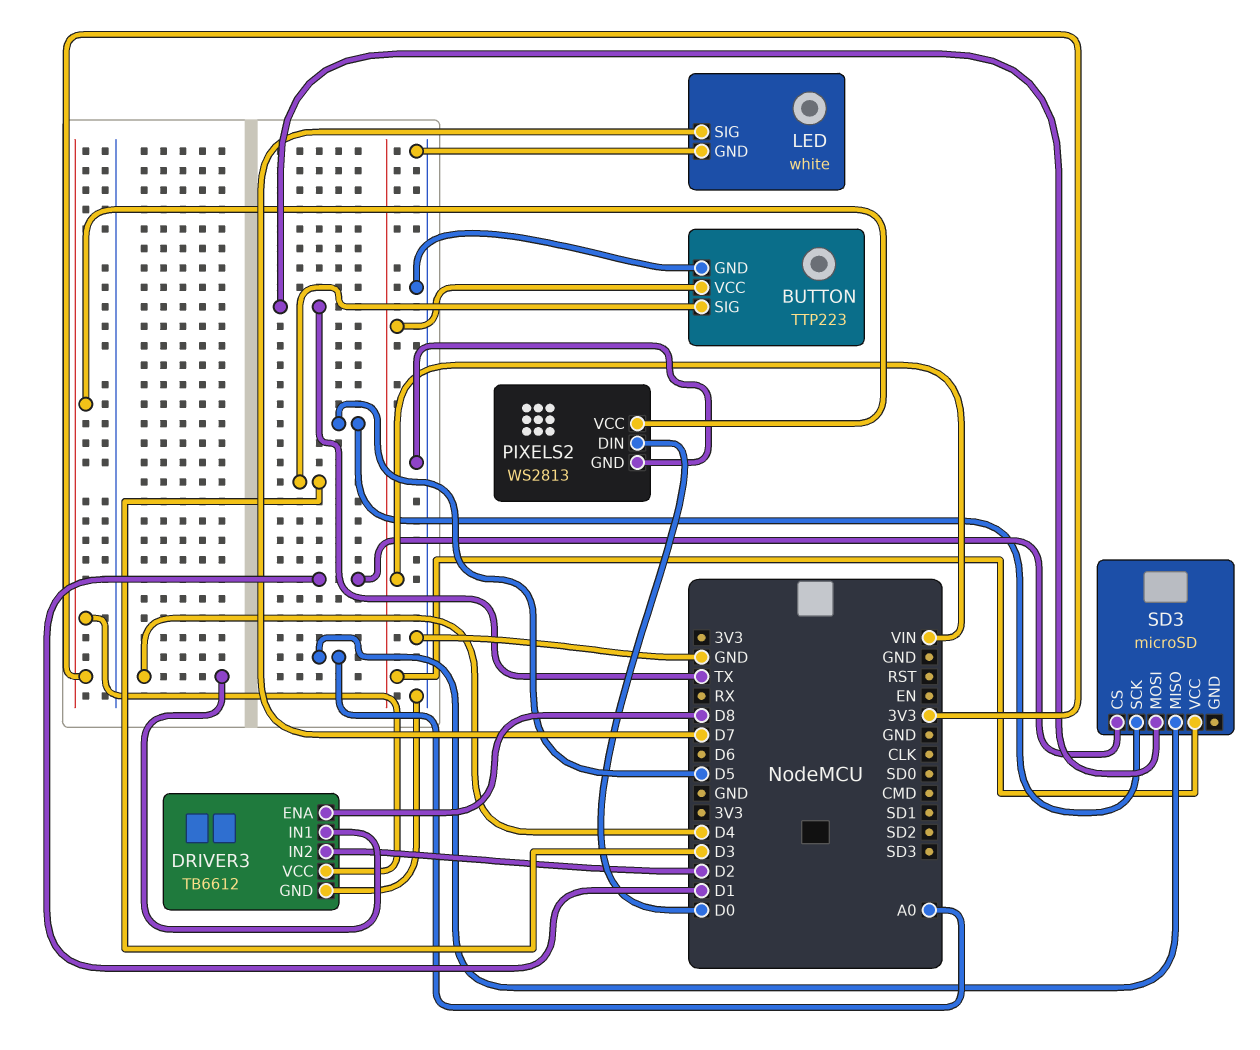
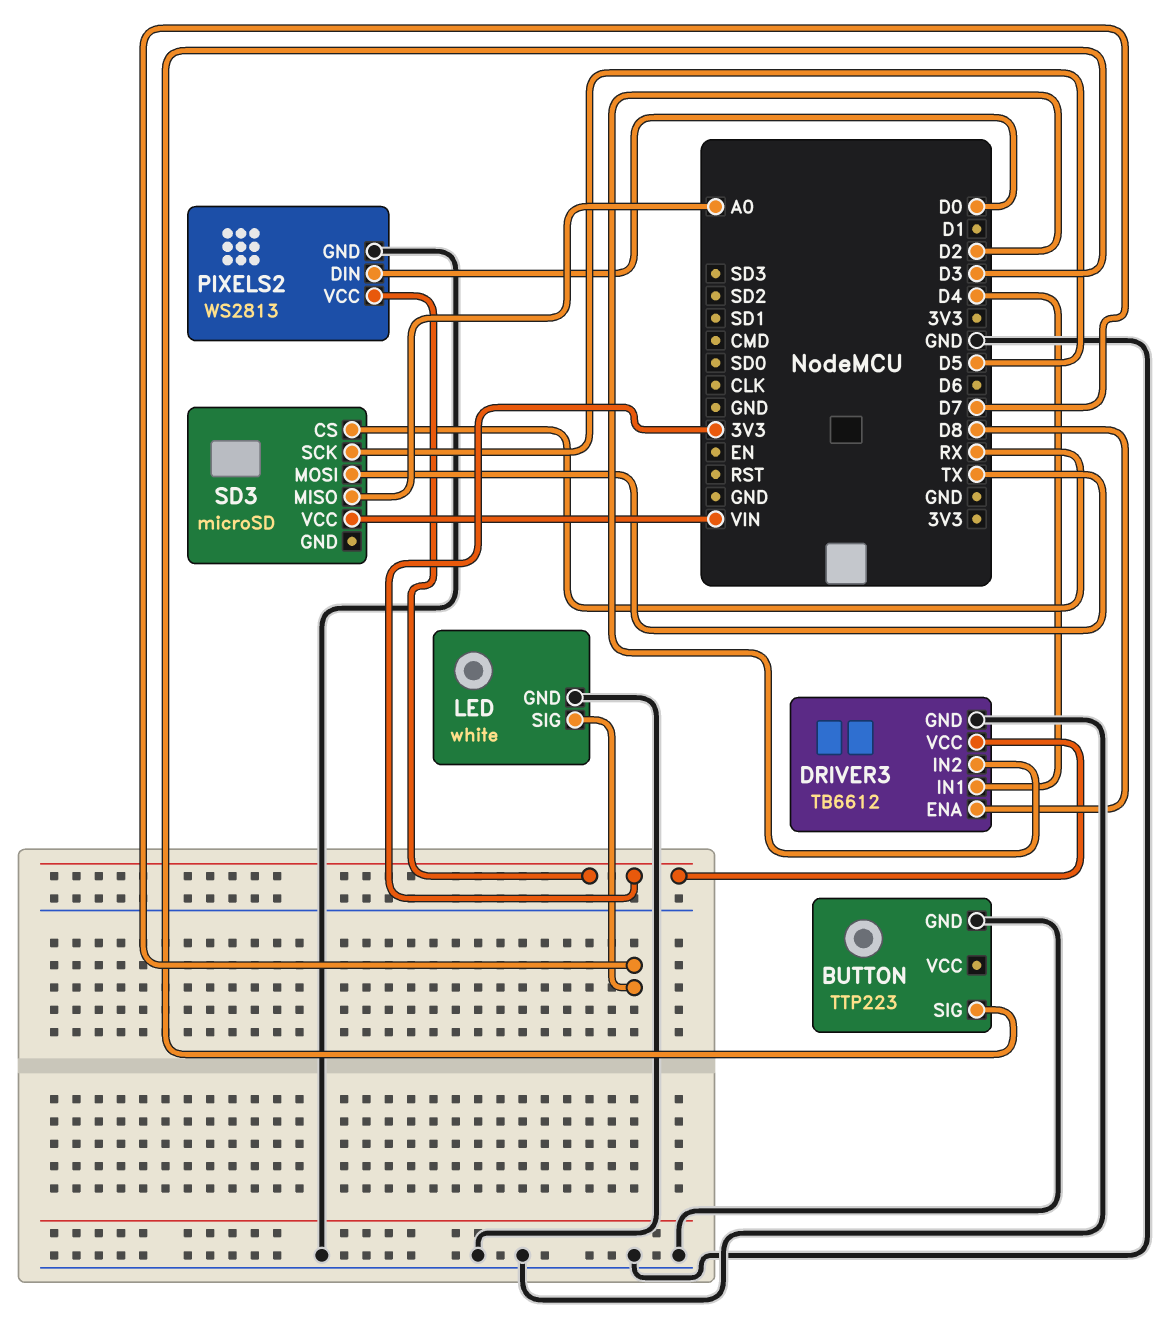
BUTTON pin VCC: VIN -> none
SD3 pin CS: D1 -> RX

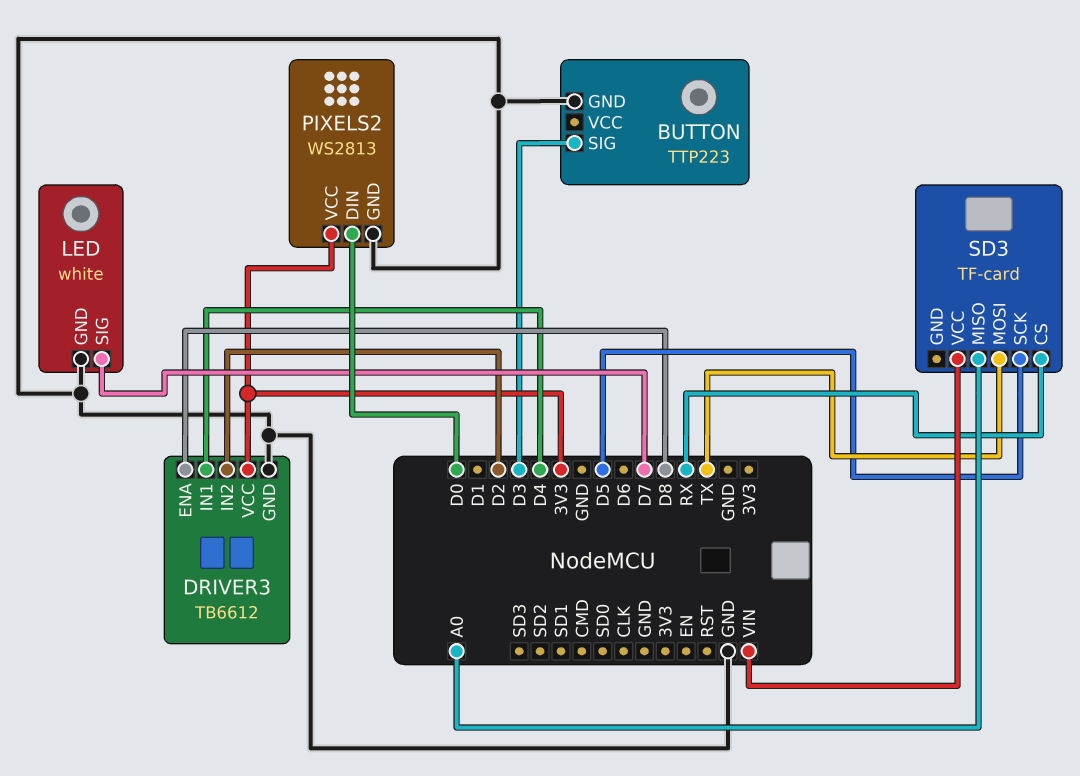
SD3: microSD -> TF-card

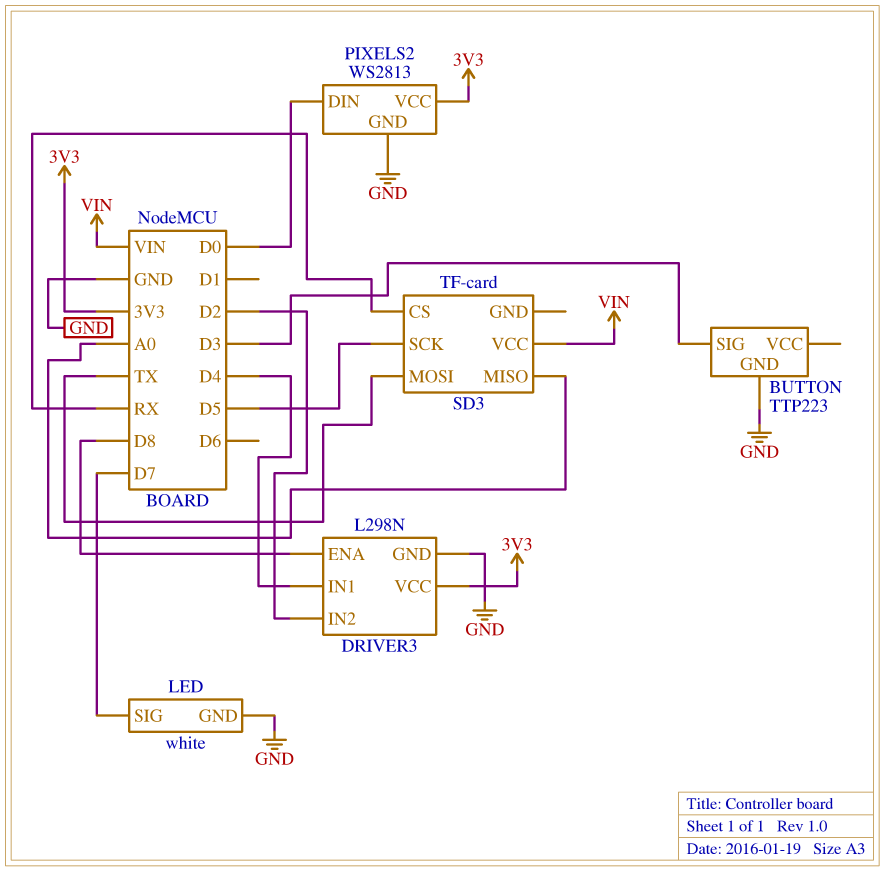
DRIVER3: TB6612 -> L298N

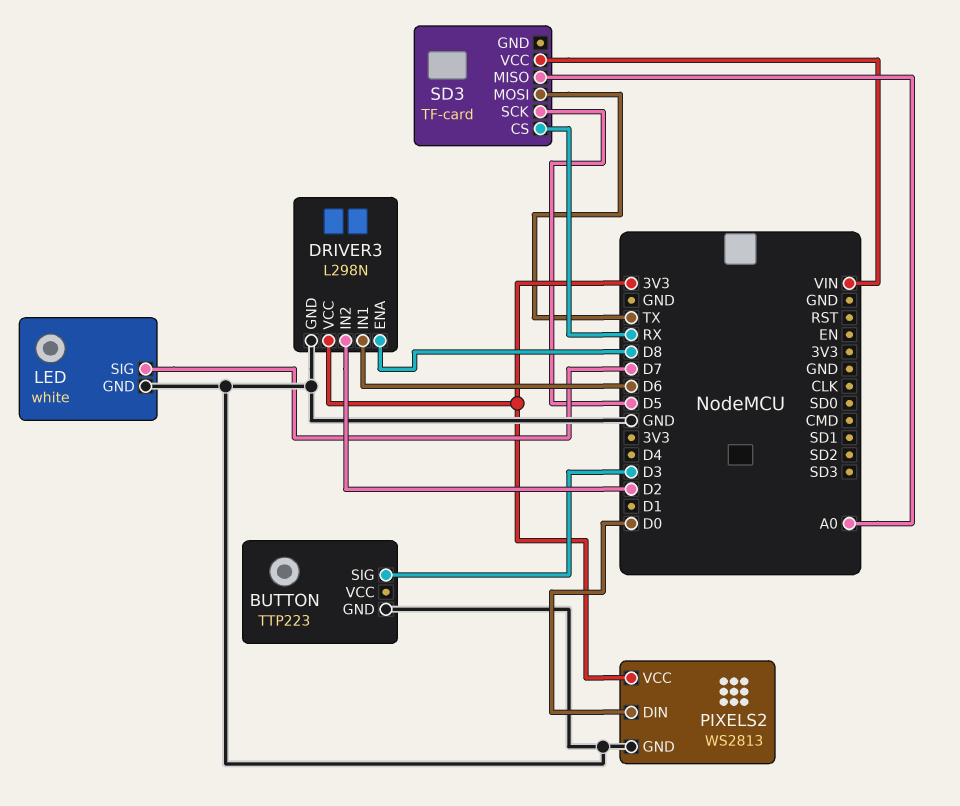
DRIVER3 pin IN1: D4 -> D6

